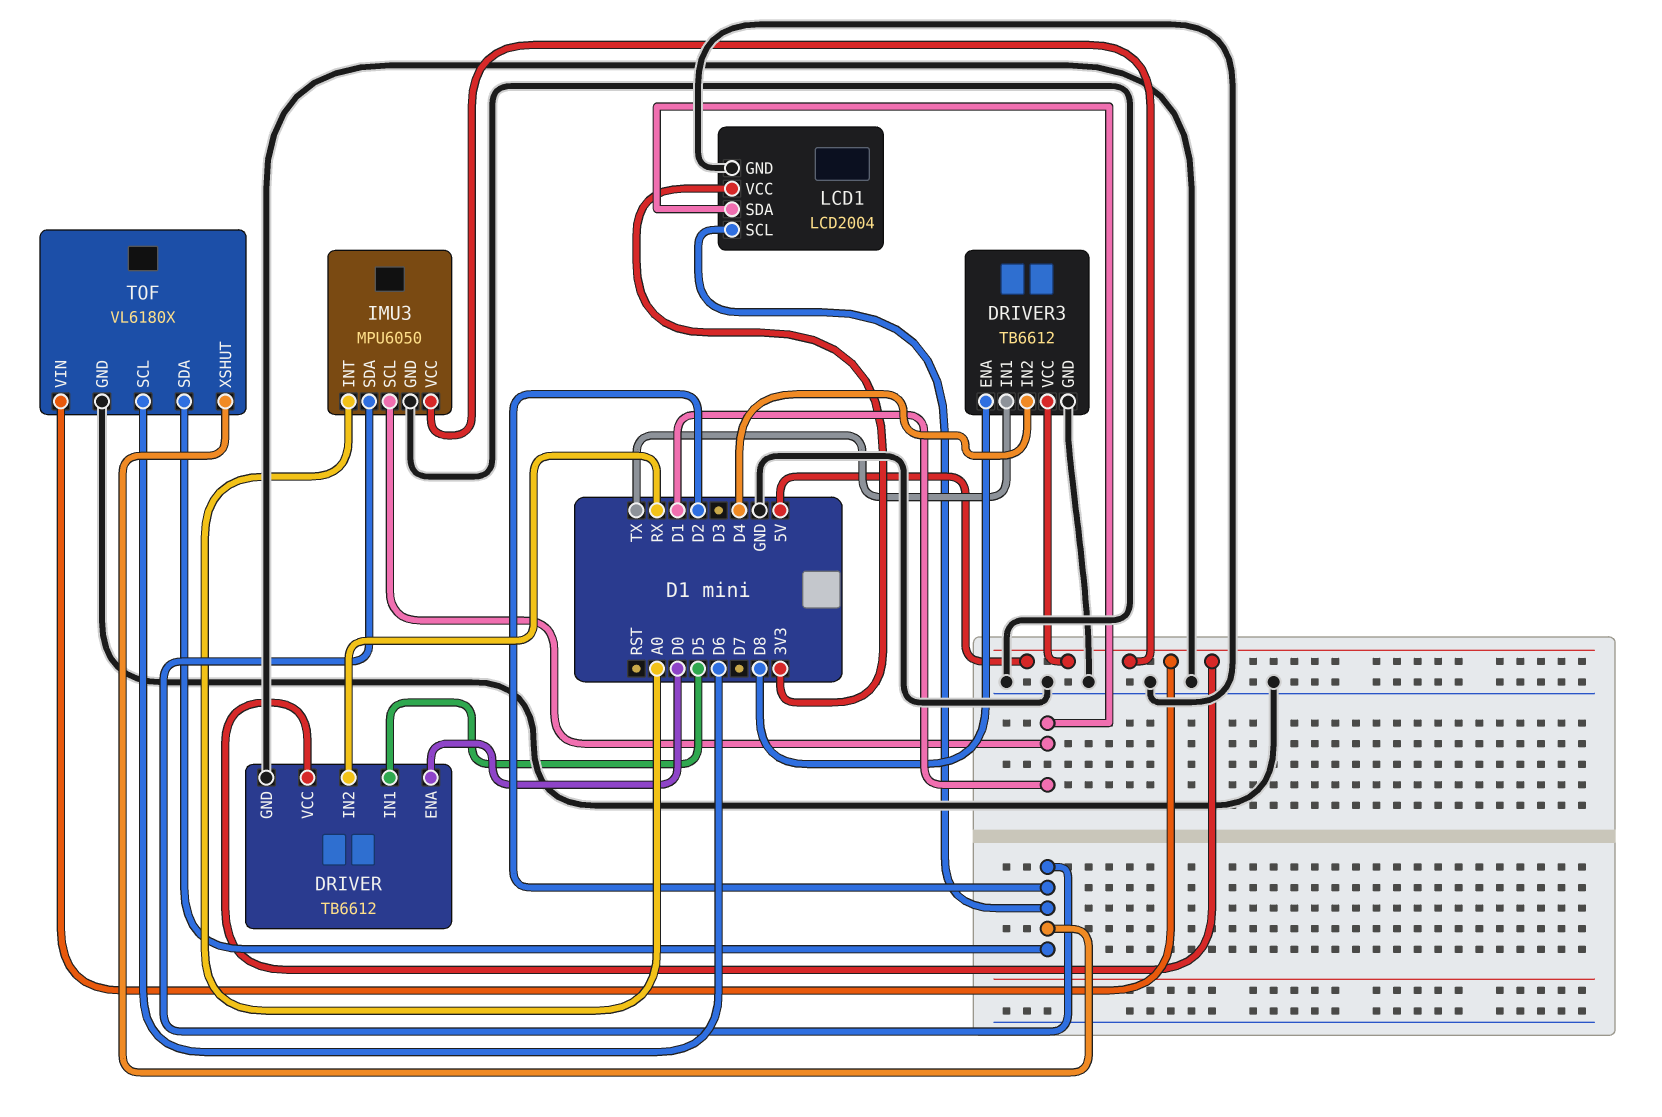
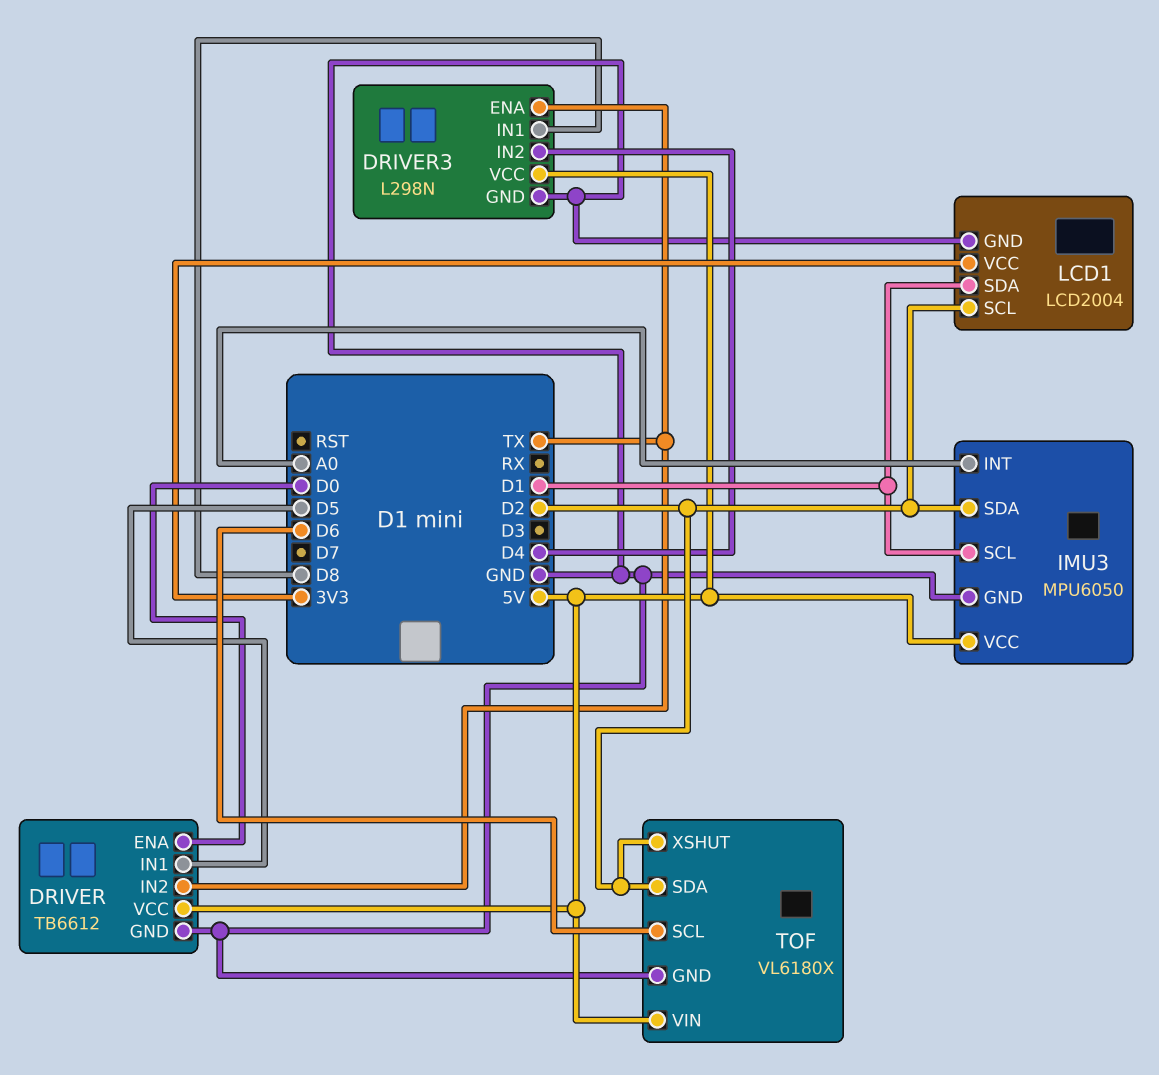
DRIVER pin IN2: RX -> TX
DRIVER3: TB6612 -> L298N
DRIVER3 pin ENA: D8 -> TX
DRIVER3 pin IN1: TX -> D8

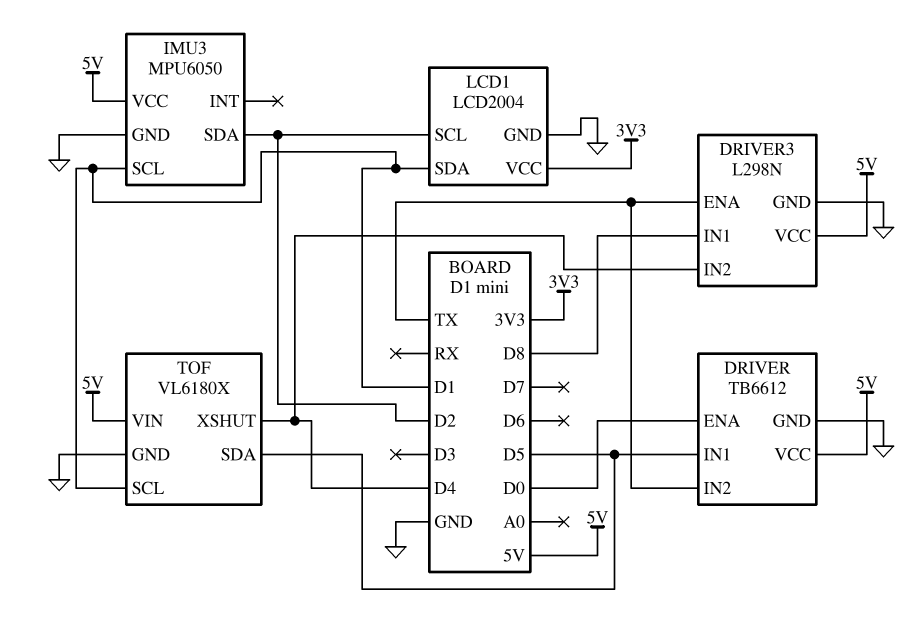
IMU3 pin INT: A0 -> none
TOF pin SCL: D6 -> D1
TOF pin SDA: D2 -> D5
TOF pin XSHUT: D2 -> D4

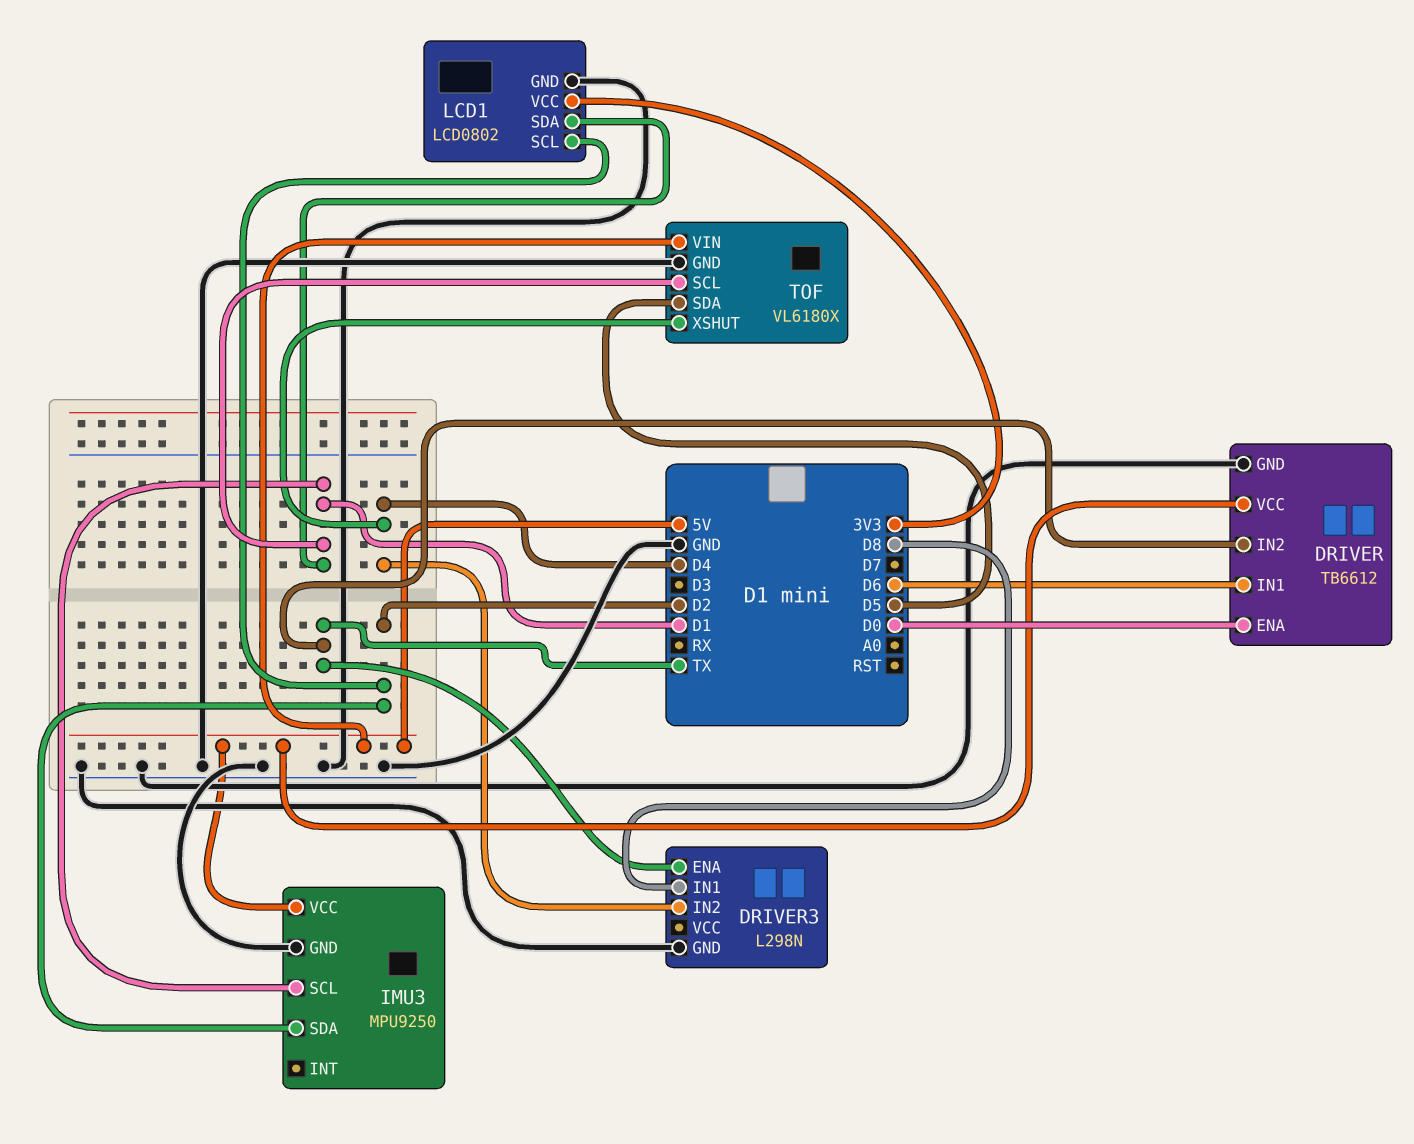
DRIVER pin IN1: D5 -> D6
DRIVER3 pin VCC: 5V -> none
IMU3: MPU6050 -> MPU9250
LCD1: LCD2004 -> LCD0802

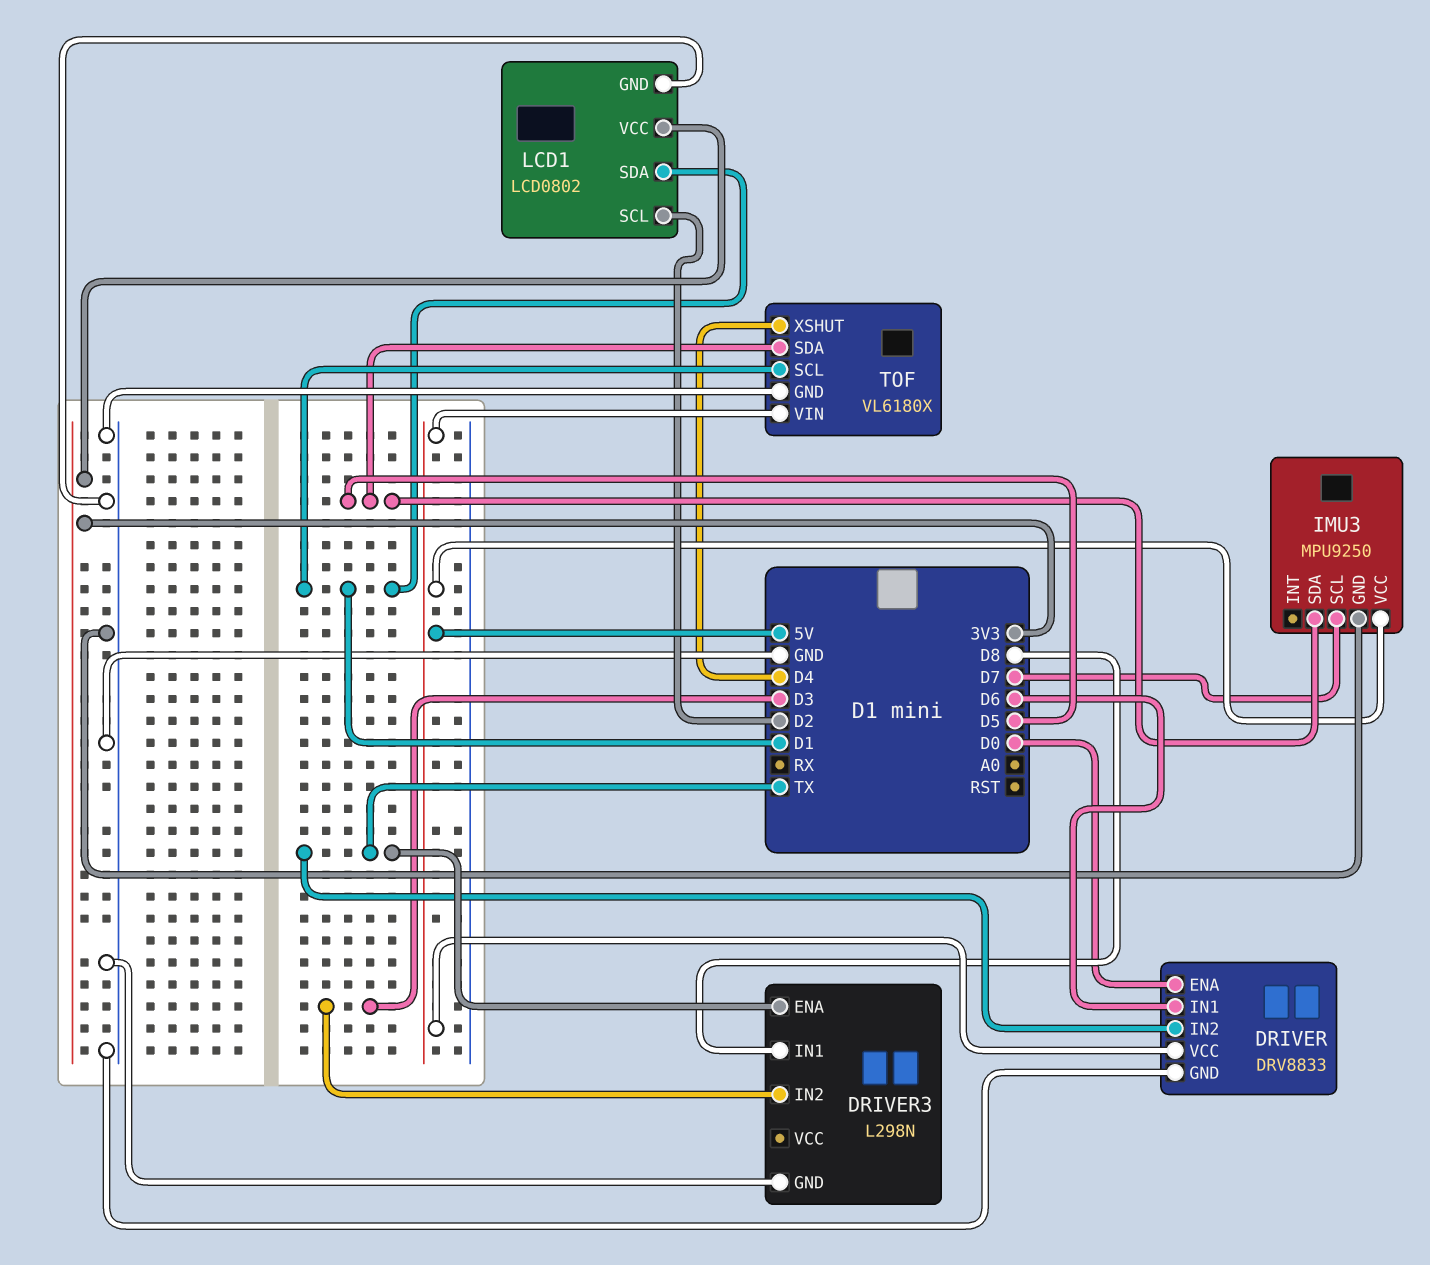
DRIVER: TB6612 -> DRV8833
DRIVER3 pin IN2: D4 -> D3
IMU3 pin SCL: D1 -> D7
IMU3 pin SDA: D2 -> D5

